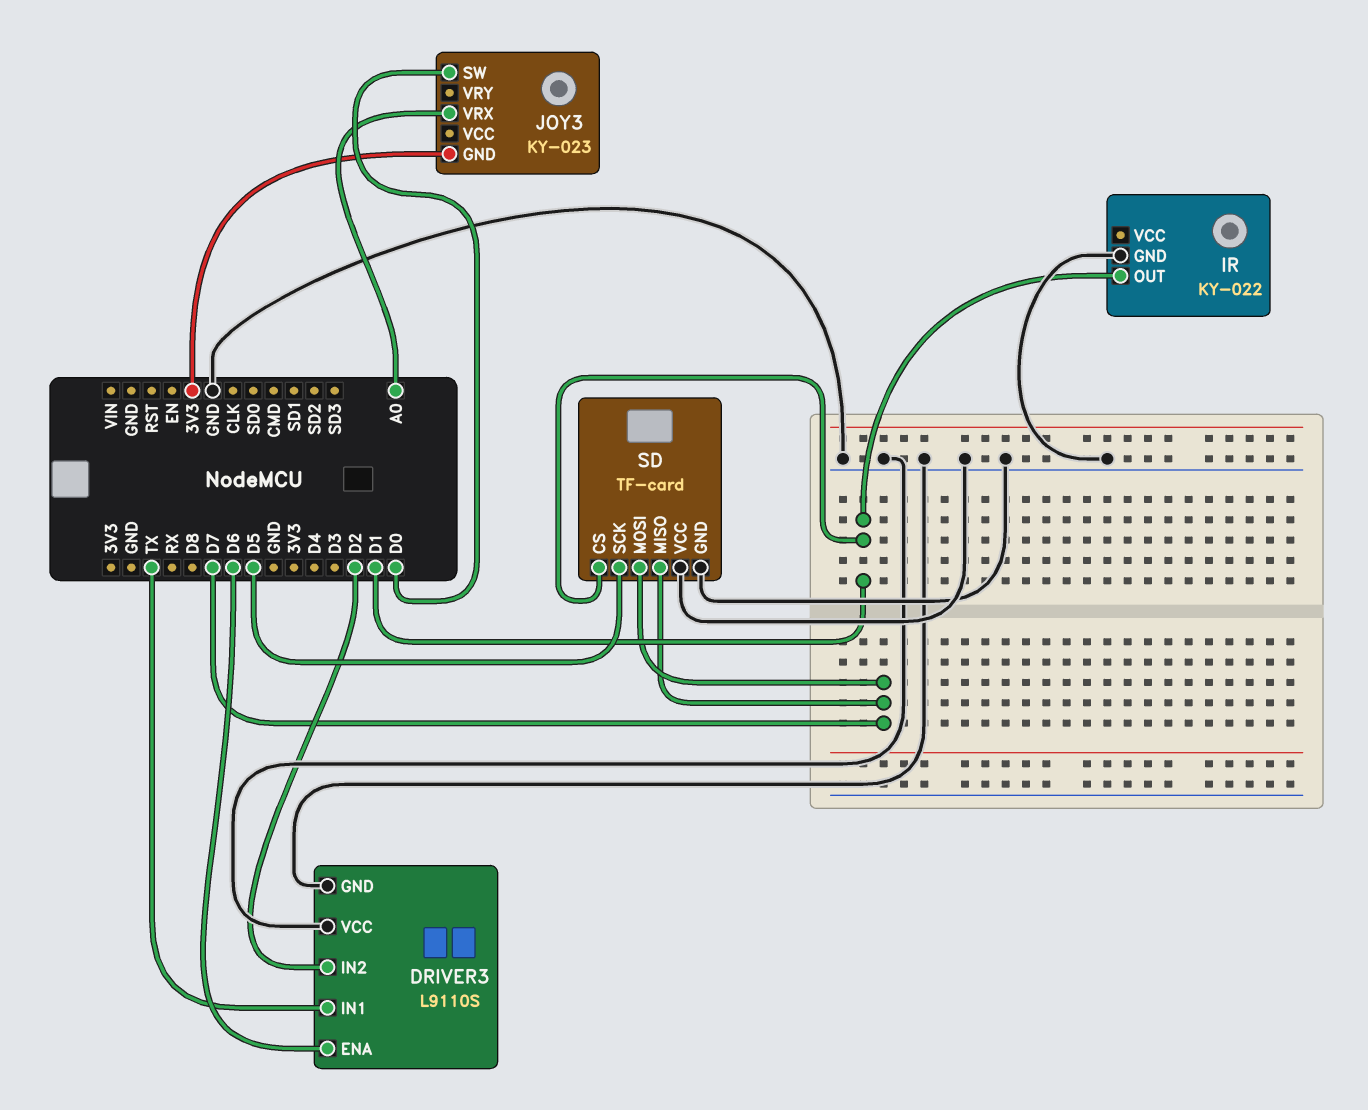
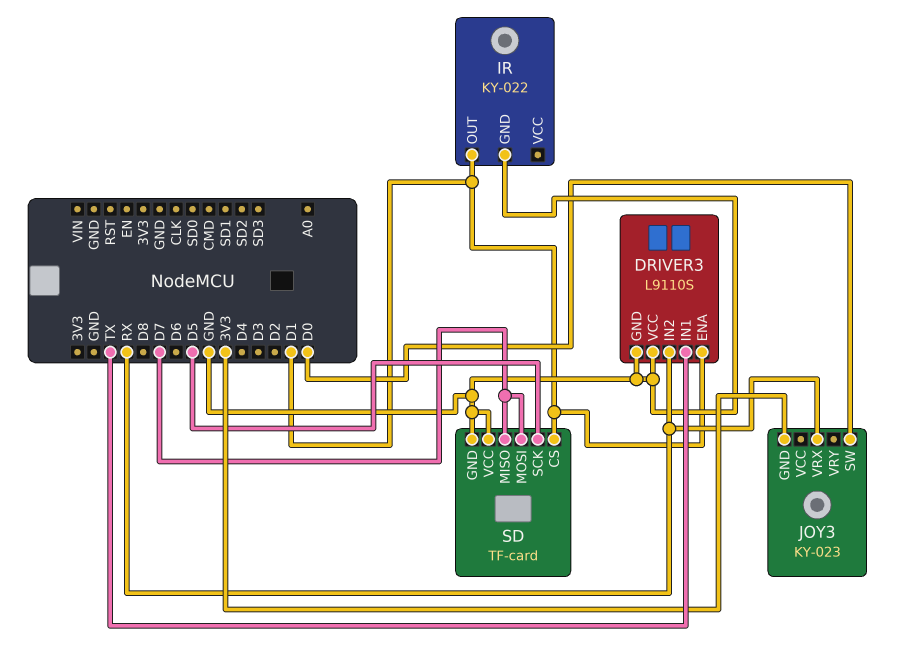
DRIVER3 pin ENA: D6 -> D1
DRIVER3 pin IN2: D2 -> RX
JOY3 pin VRX: A0 -> RX

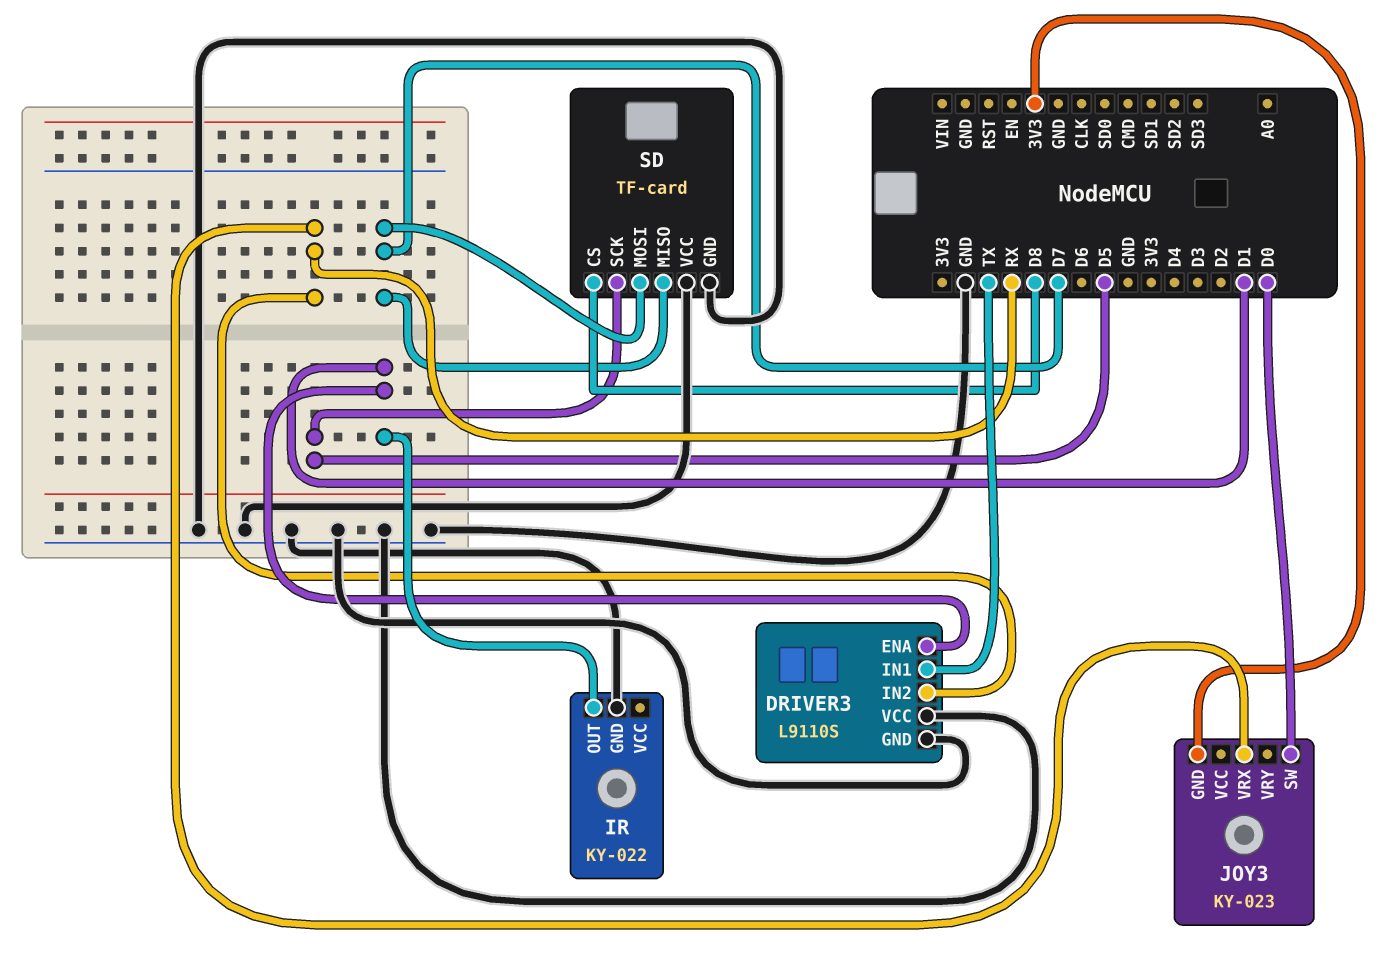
SD pin CS: D1 -> D8

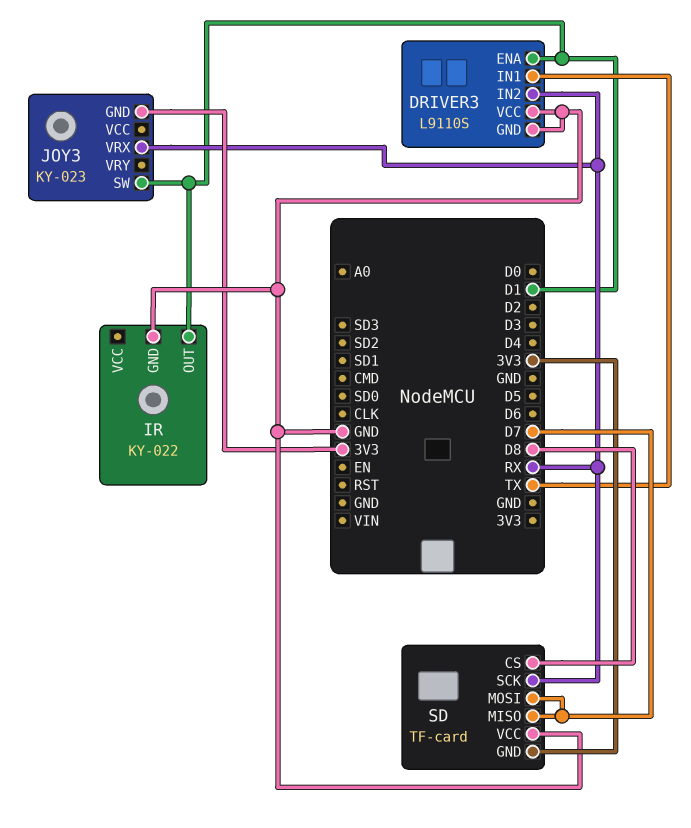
JOY3 pin SW: D0 -> D1
SD pin GND: GND -> 3V3
SD pin SCK: D5 -> RX

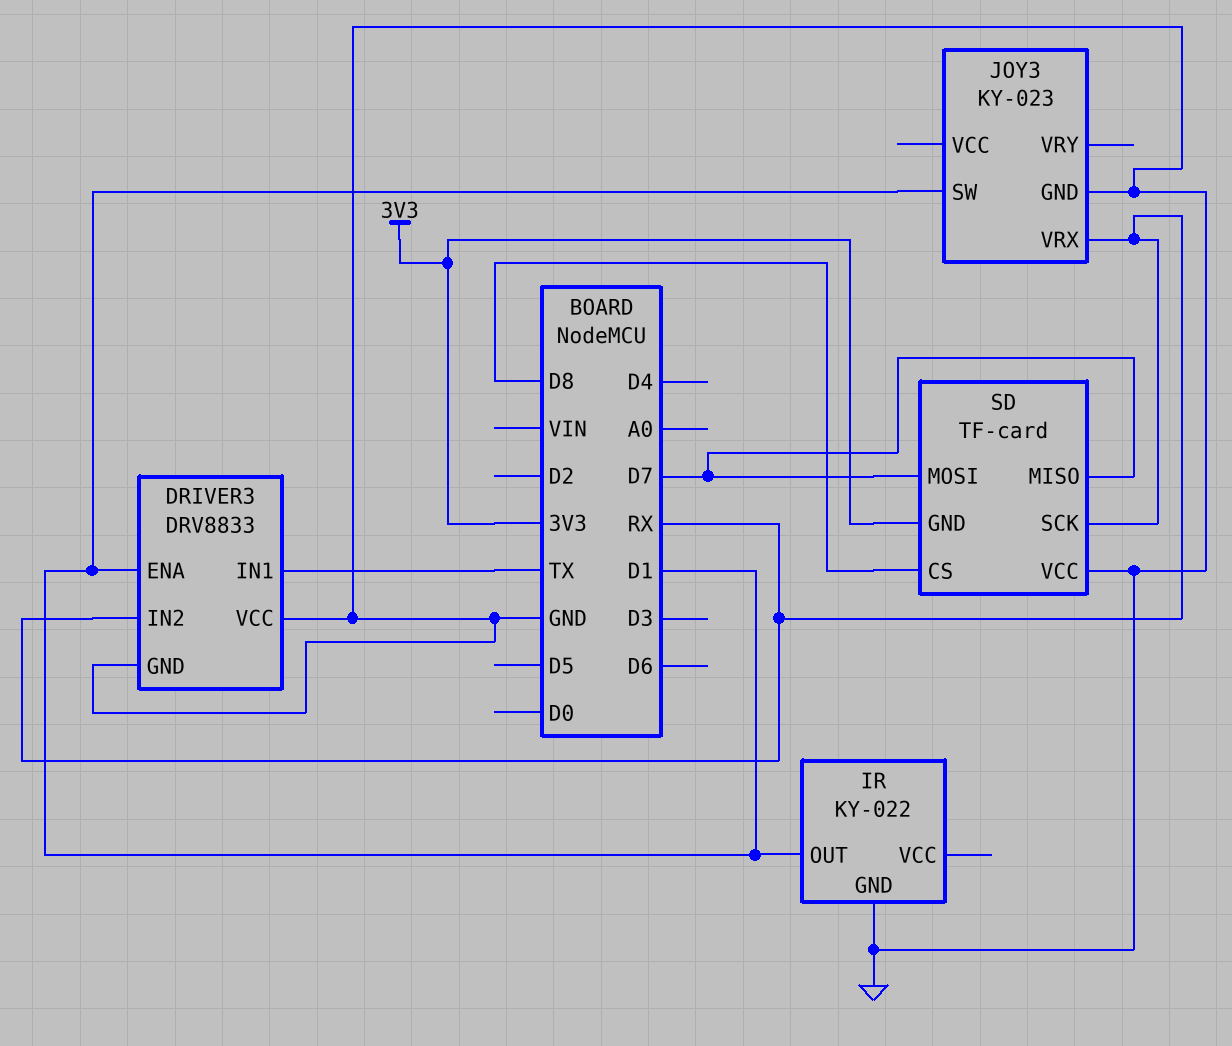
DRIVER3: L9110S -> DRV8833
JOY3 pin GND: 3V3 -> GND

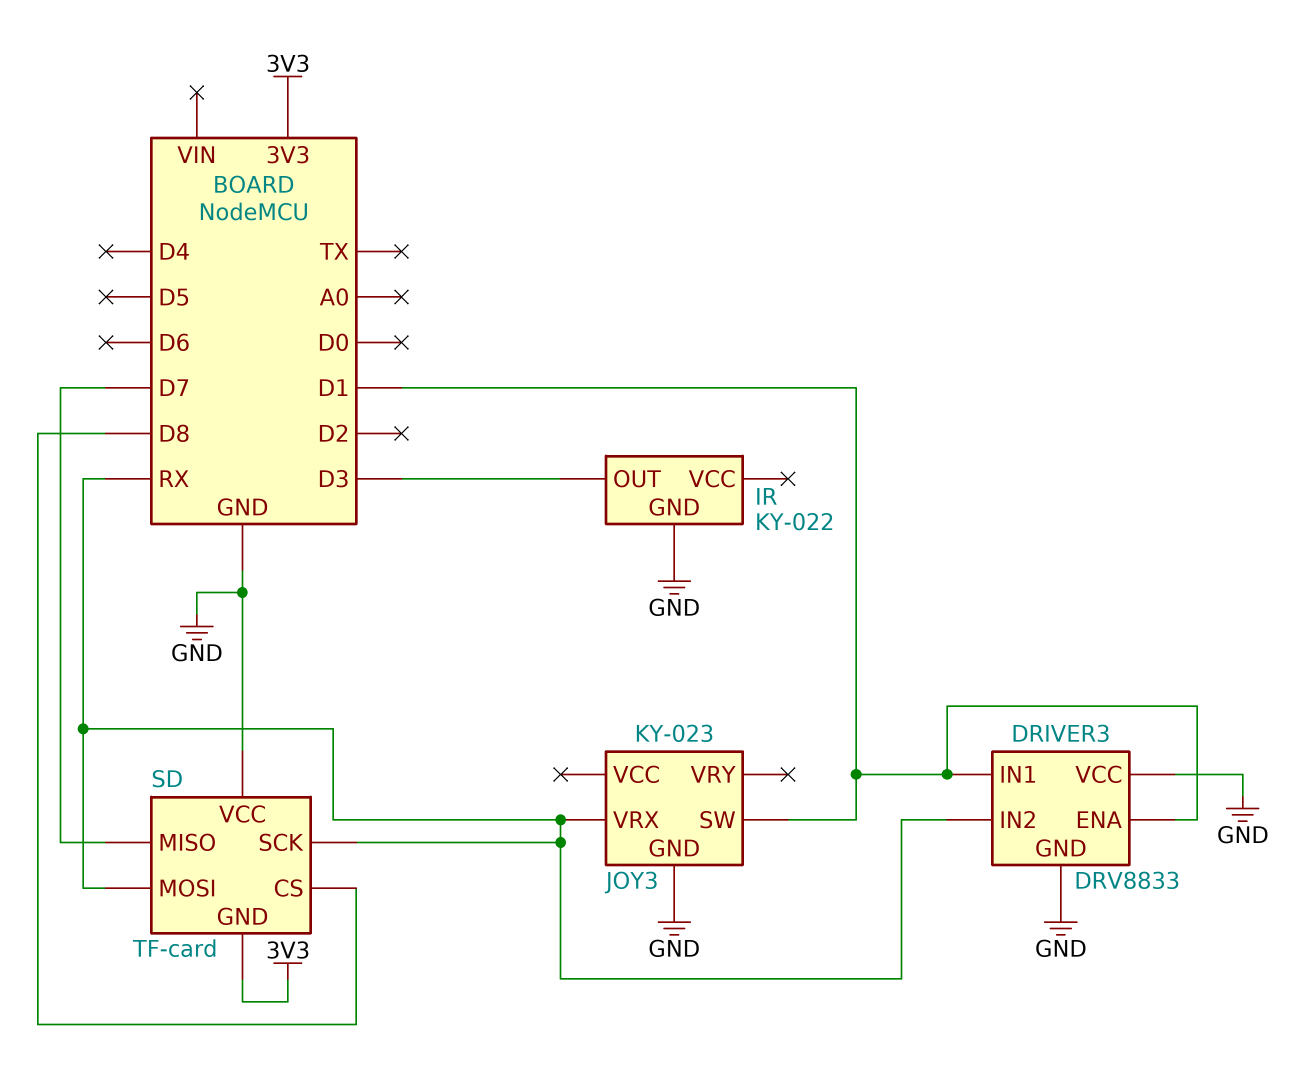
DRIVER3 pin IN1: TX -> D1
IR pin OUT: D1 -> D3
SD pin MOSI: D7 -> RX

